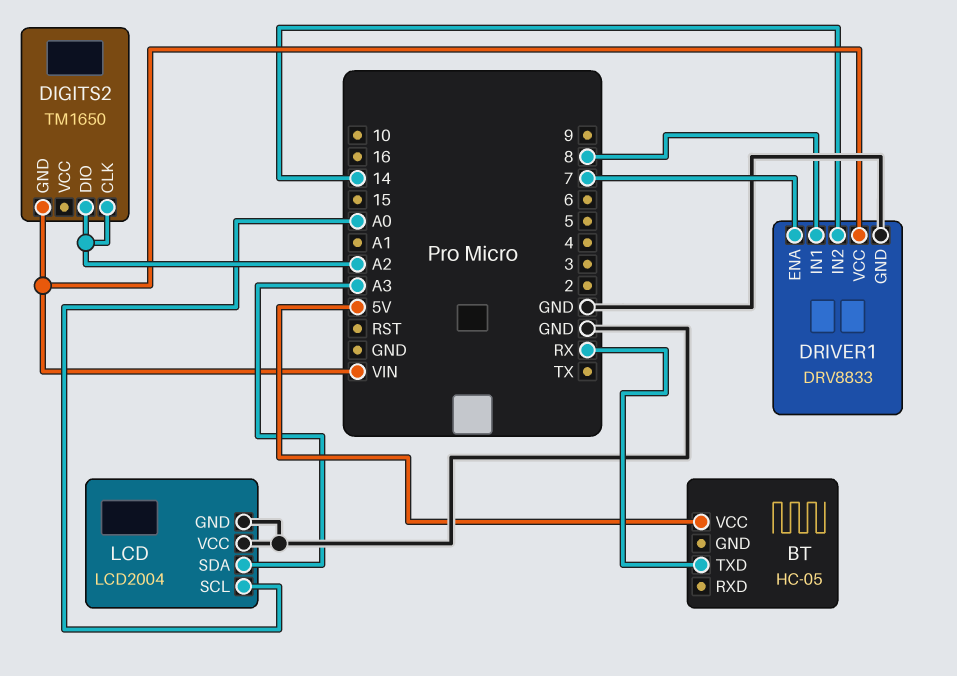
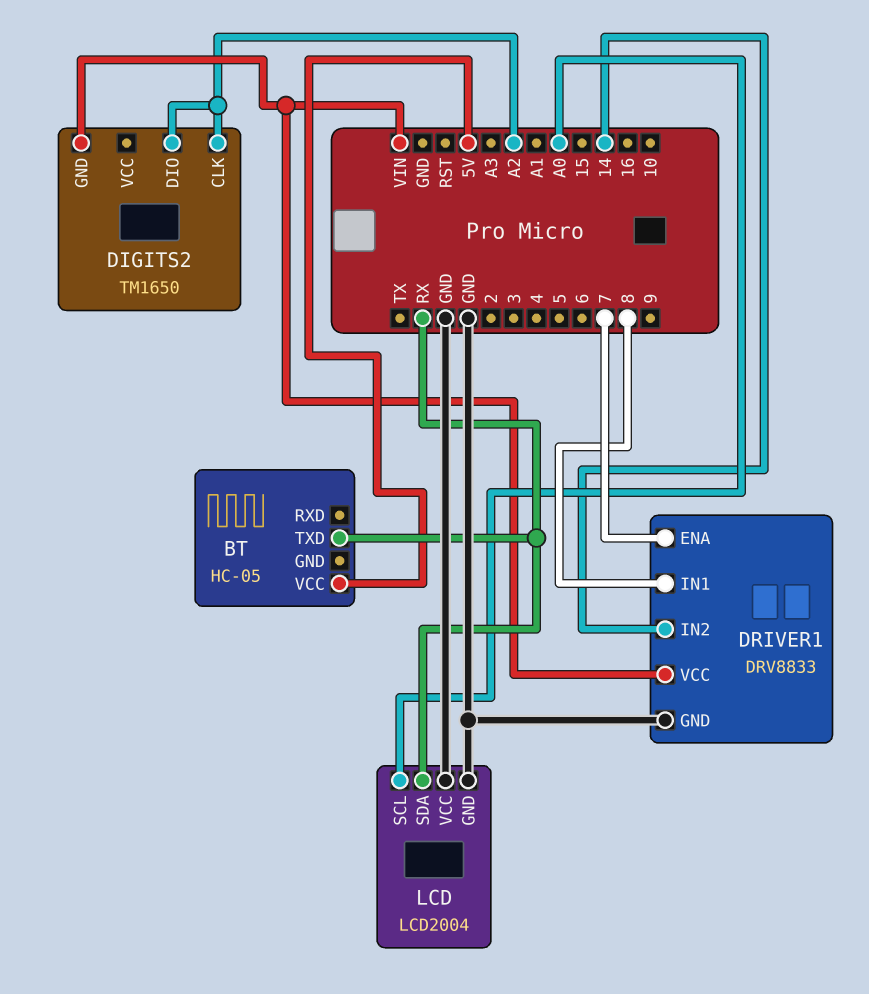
LCD pin SDA: A3 -> RX

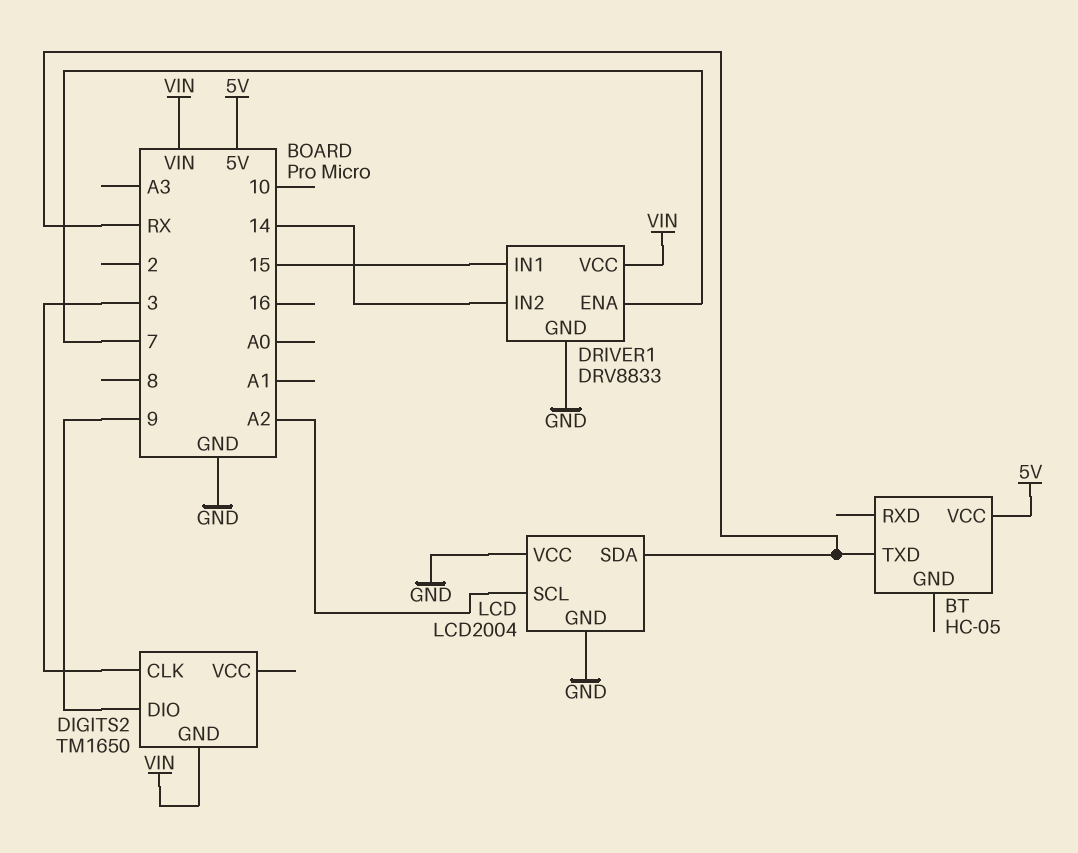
DIGITS2 pin CLK: A2 -> 3
DIGITS2 pin DIO: A2 -> 9
DRIVER1 pin IN1: 8 -> 15
LCD pin SCL: A0 -> A2

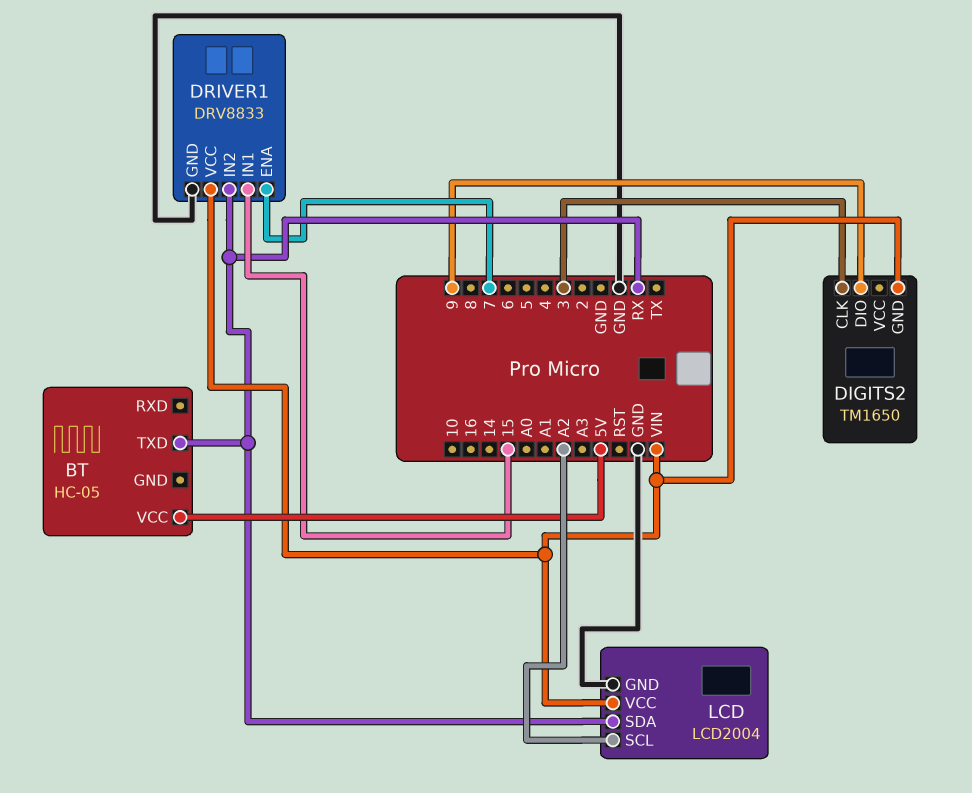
DRIVER1 pin IN2: 14 -> RX
LCD pin VCC: GND -> VIN

